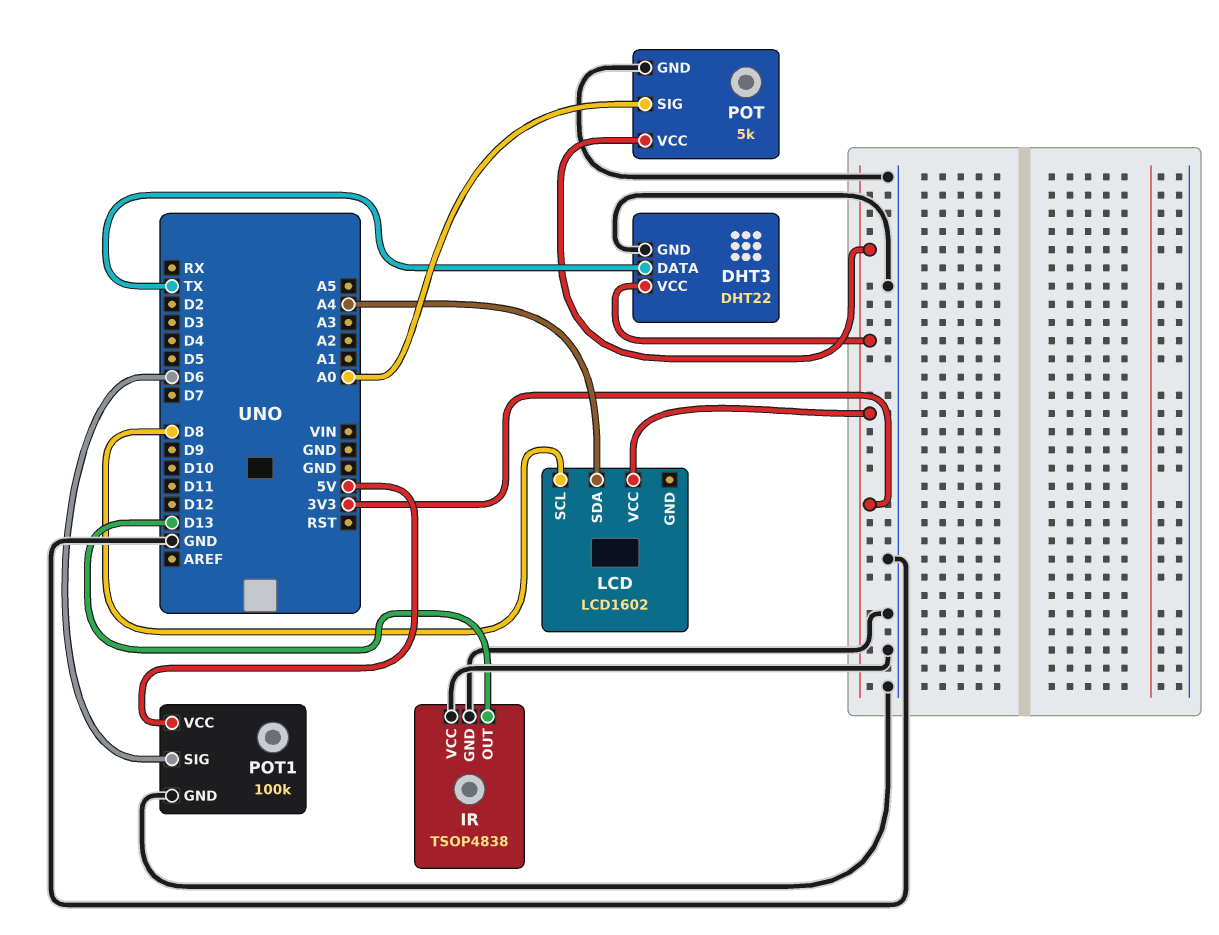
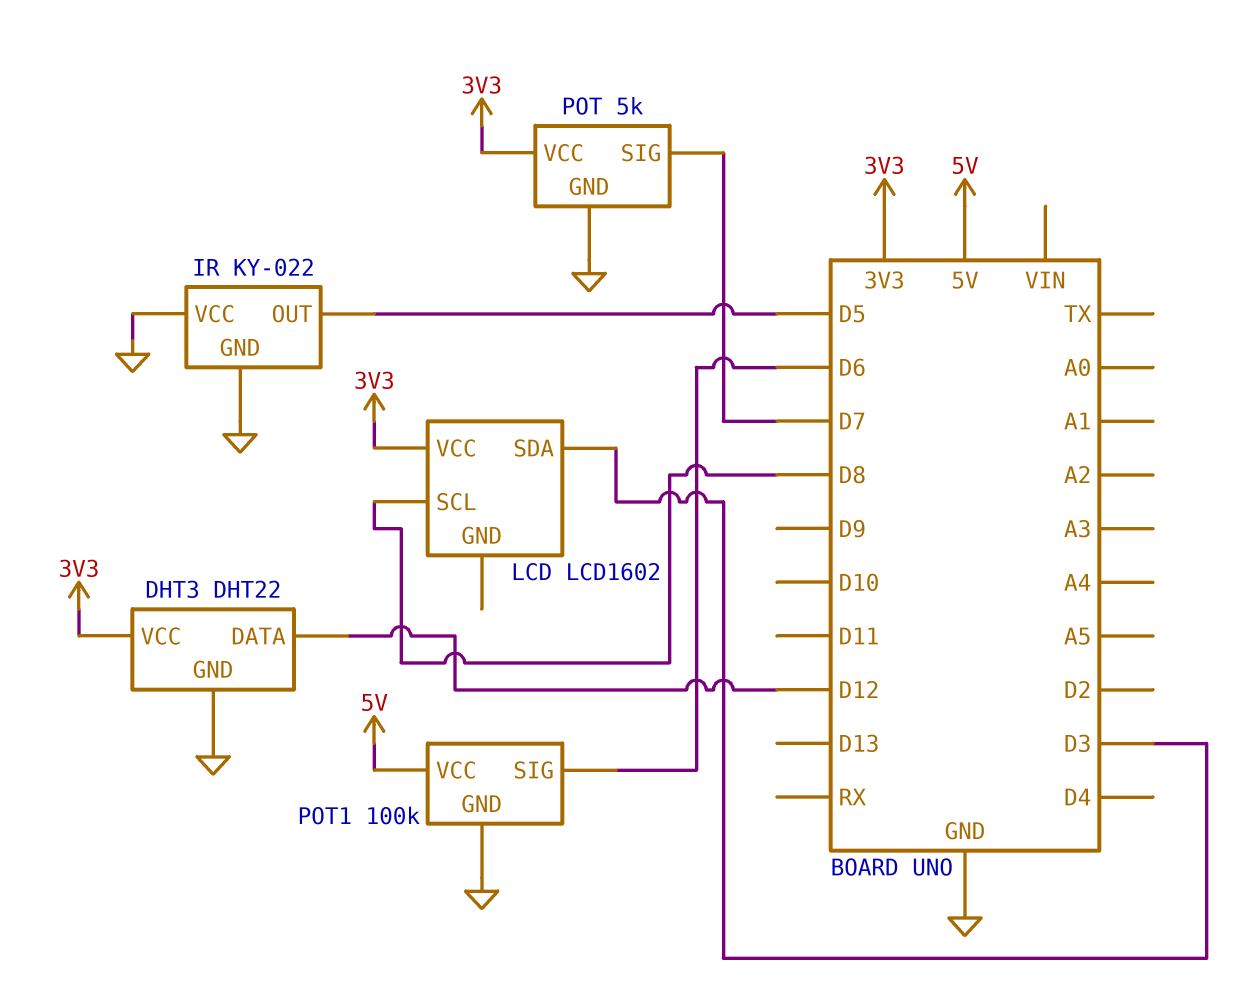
DHT3 pin DATA: TX -> D12
IR: TSOP4838 -> KY-022
IR pin OUT: D13 -> D5
LCD pin SDA: A4 -> D3
POT pin SIG: A0 -> D7

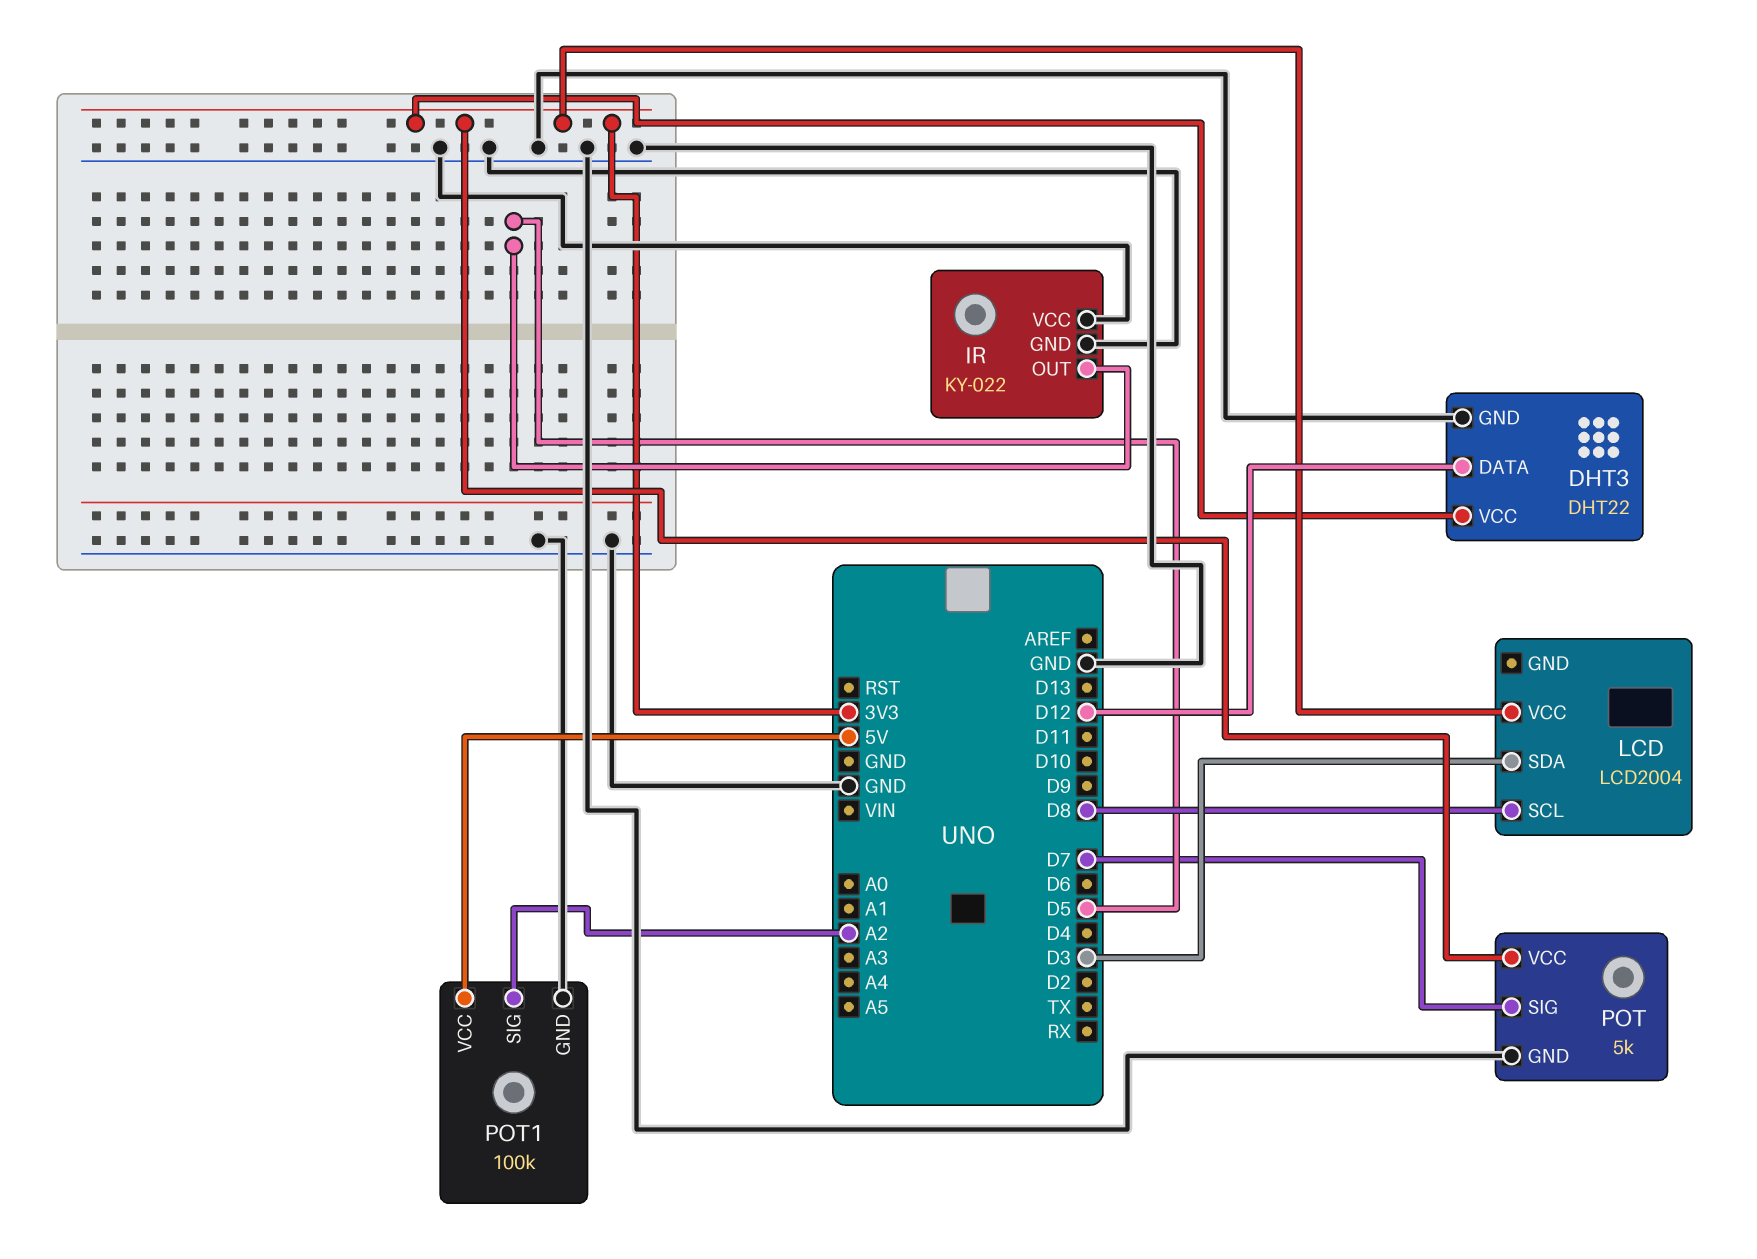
LCD: LCD1602 -> LCD2004
POT1 pin SIG: D6 -> A2

